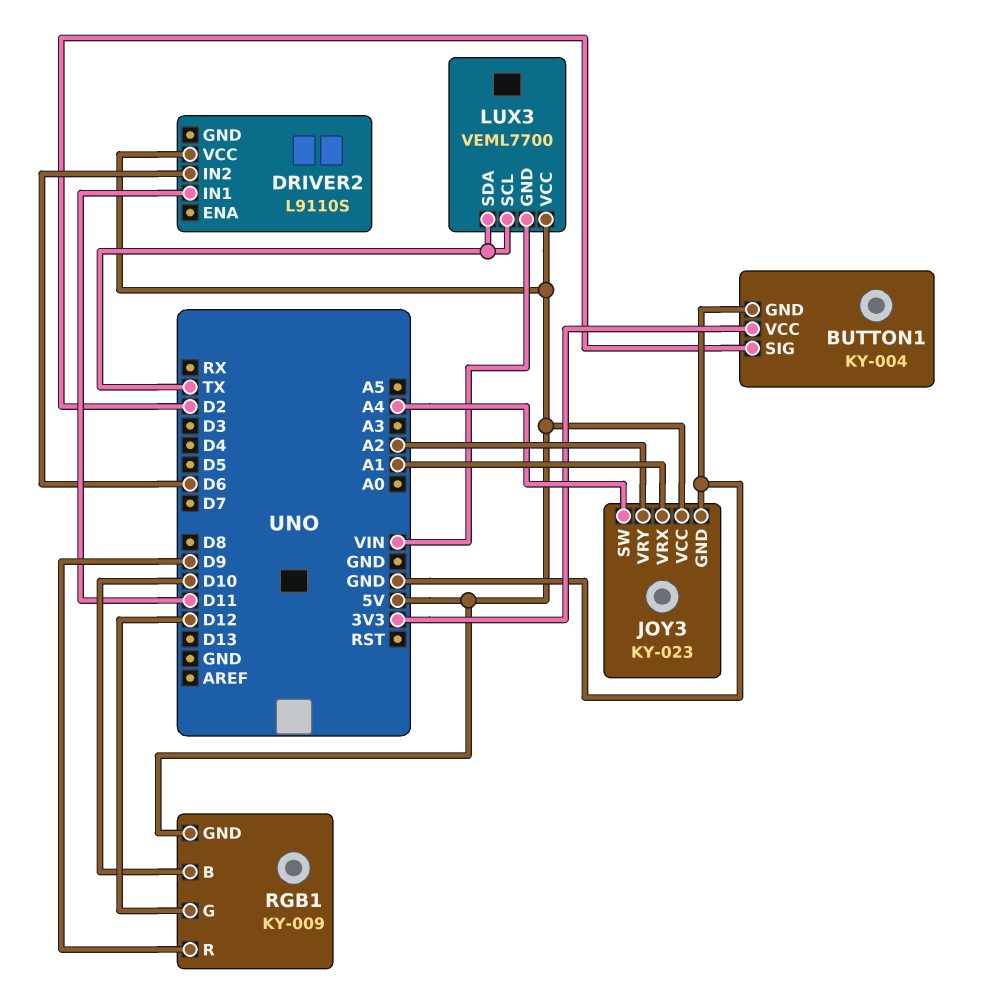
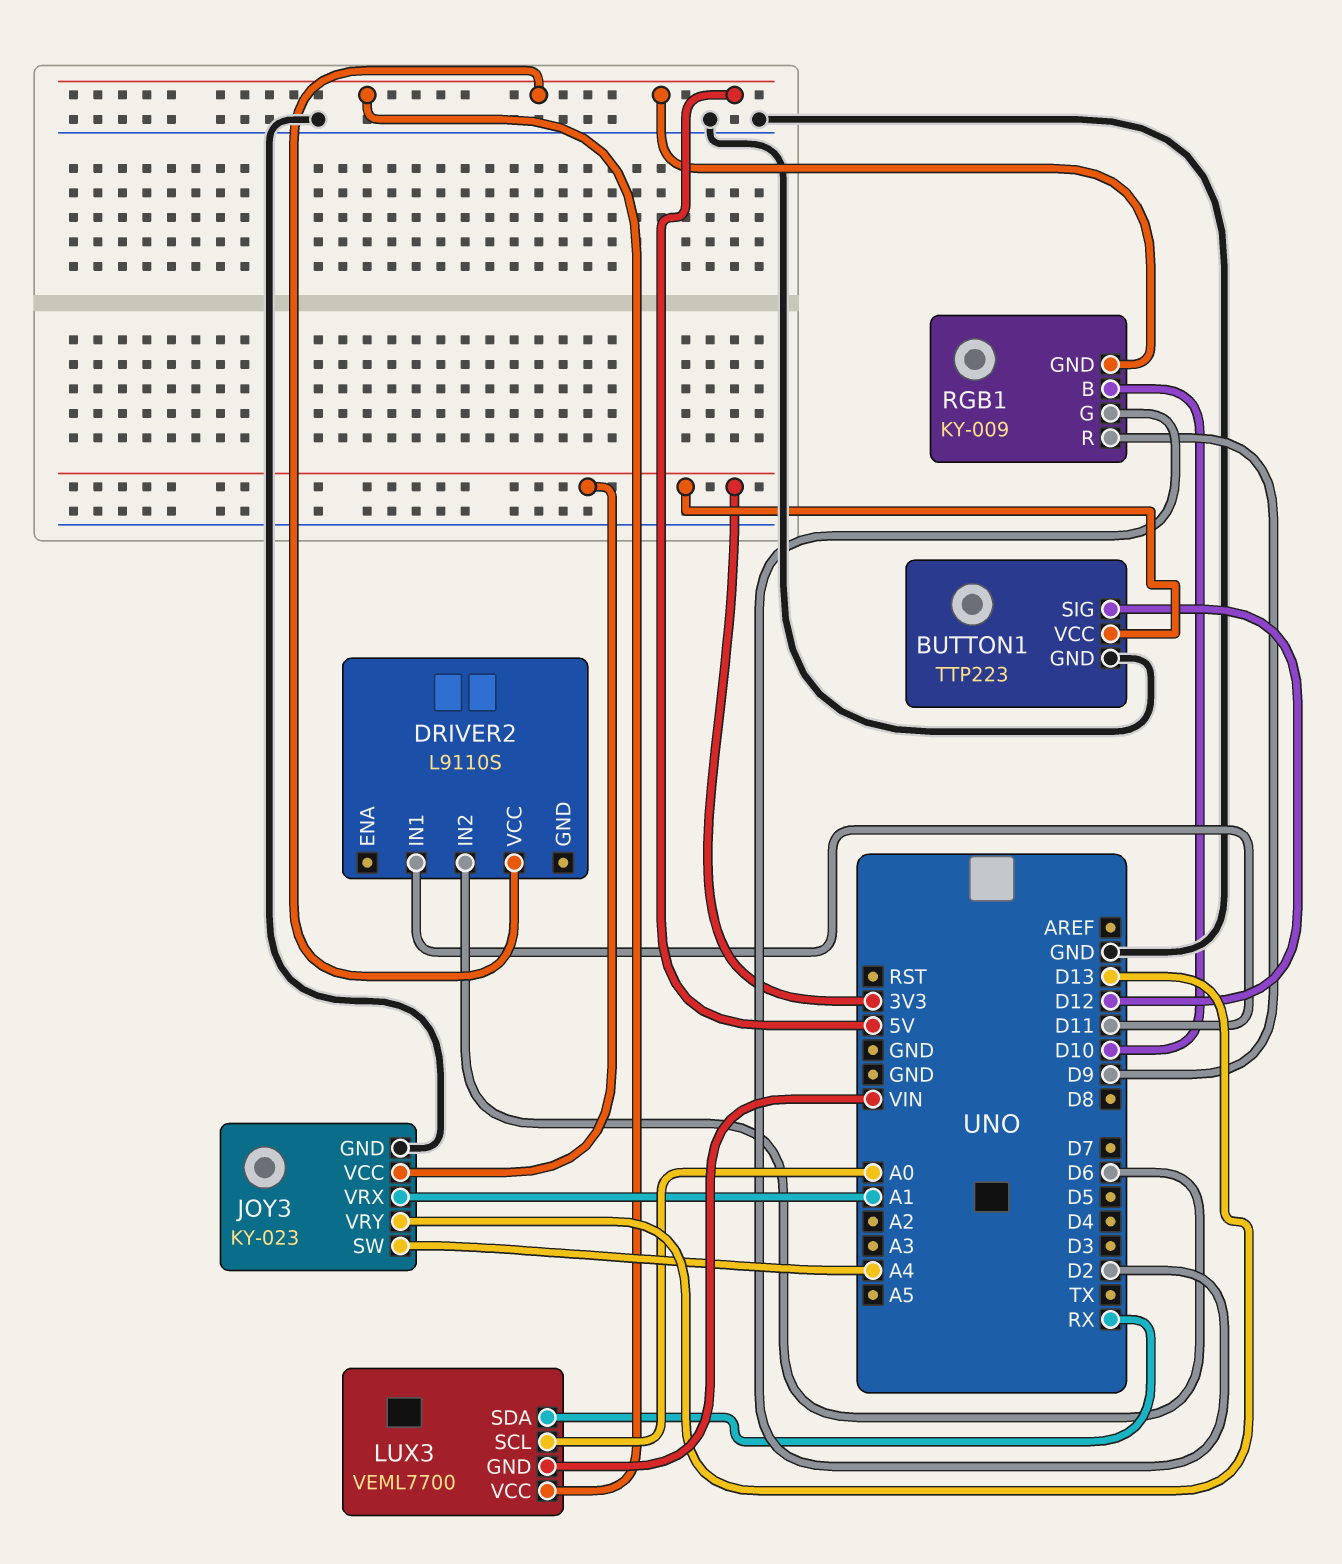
BUTTON1: KY-004 -> TTP223
BUTTON1 pin SIG: D2 -> D12
JOY3 pin VCC: 5V -> 3V3
JOY3 pin VRY: A2 -> D13
LUX3 pin SCL: TX -> A0
LUX3 pin SDA: TX -> RX
RGB1 pin G: D12 -> D2

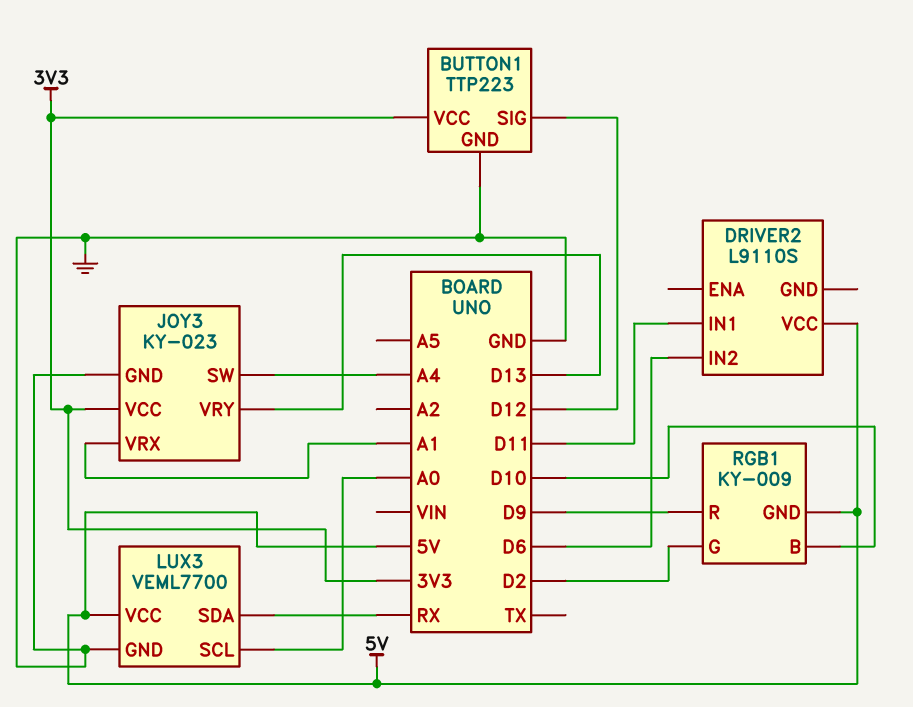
LUX3 pin GND: VIN -> GND

